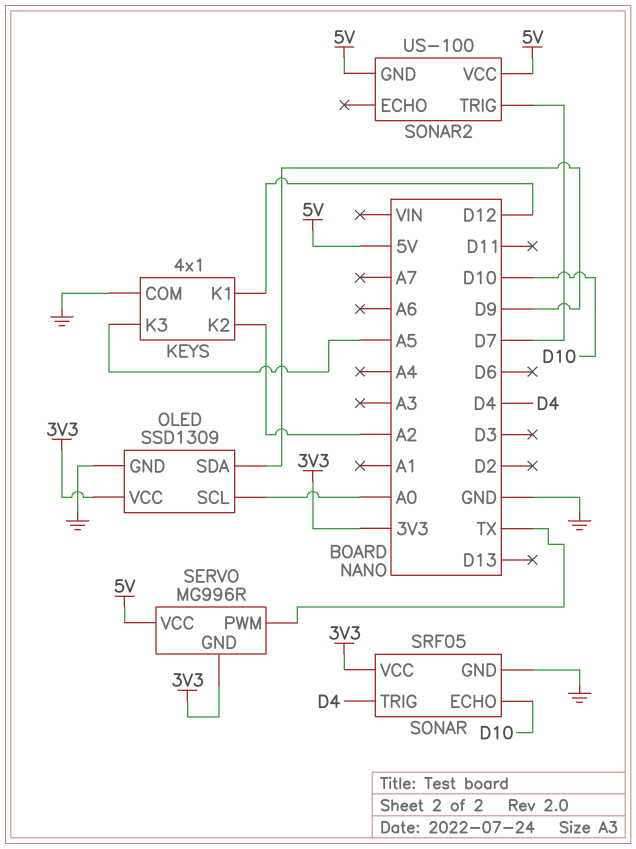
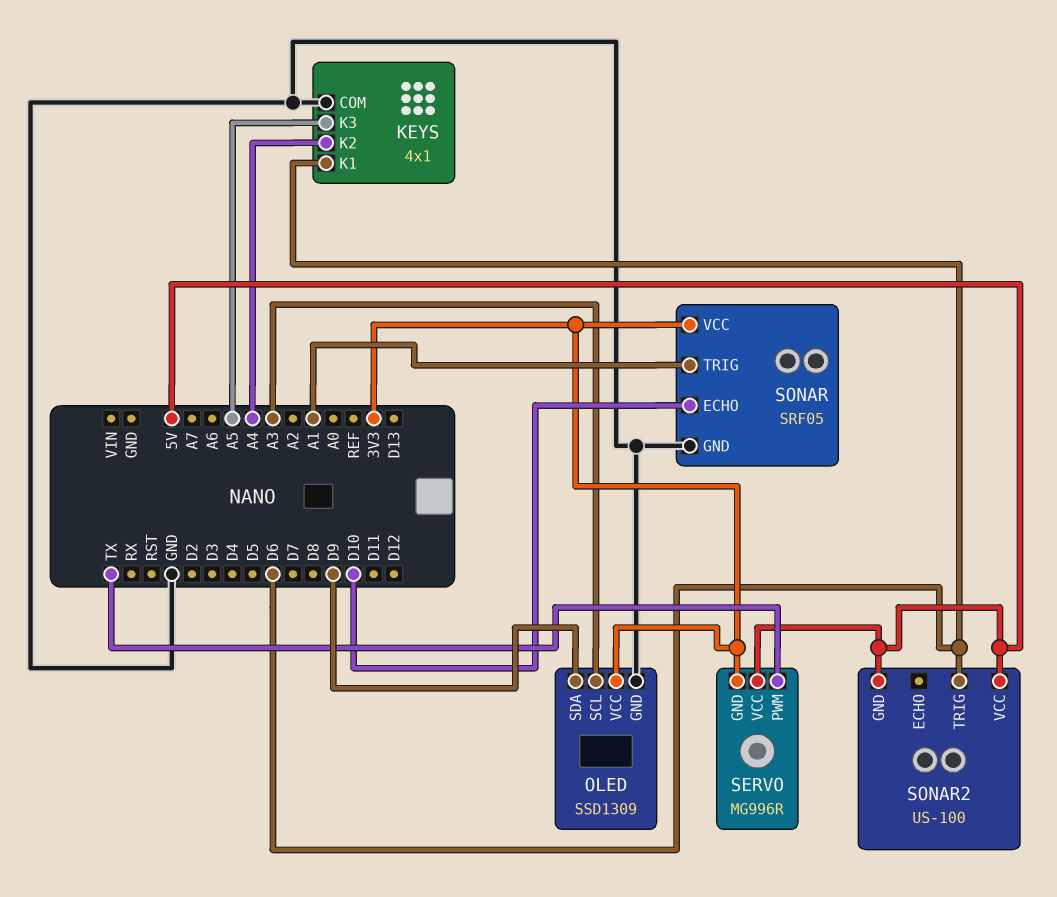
KEYS pin K1: D12 -> D6
KEYS pin K2: A2 -> A4
OLED pin SCL: A0 -> A3
SONAR pin TRIG: D4 -> A1
SONAR2 pin TRIG: D7 -> D6

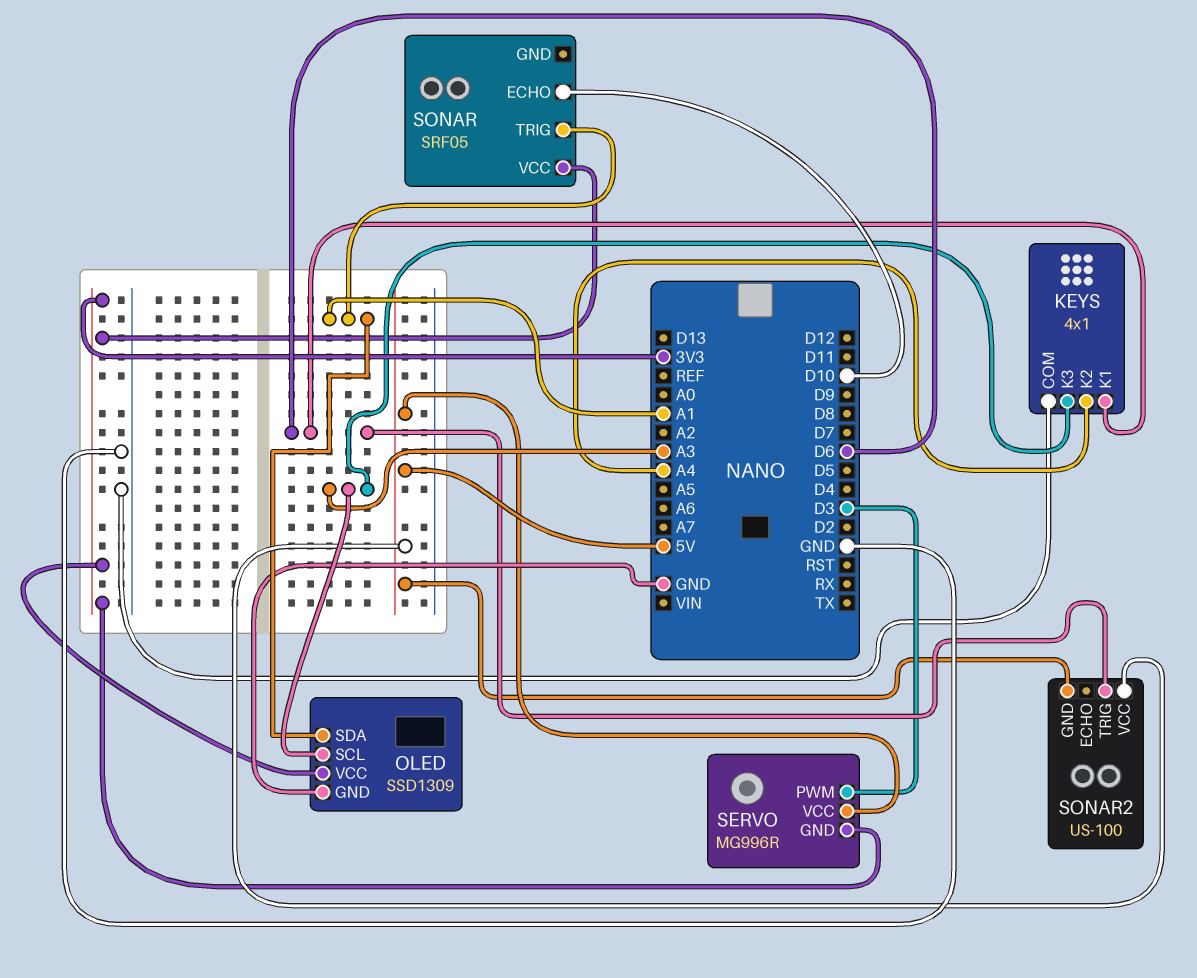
KEYS pin K3: A5 -> A3
OLED pin SDA: D9 -> A1
SERVO pin PWM: TX -> D3
SONAR pin GND: GND -> none

